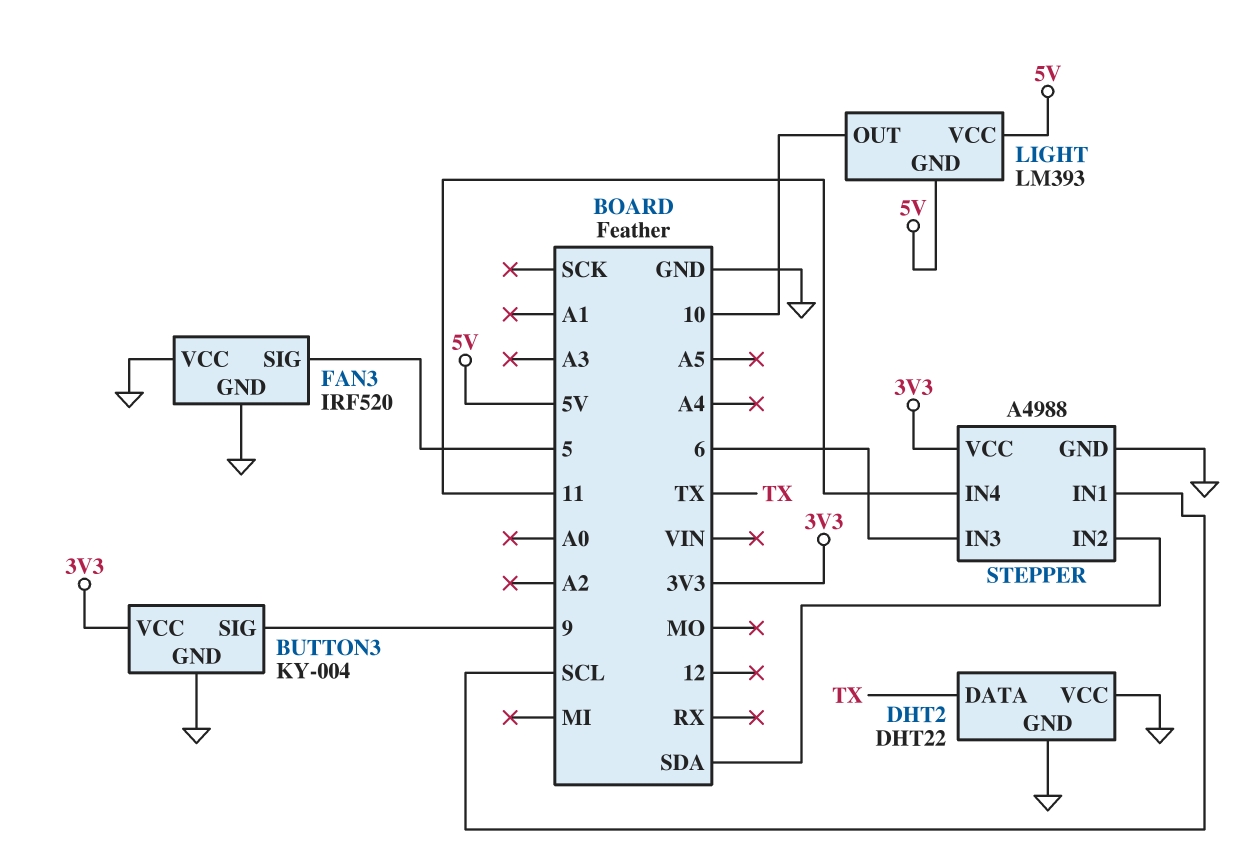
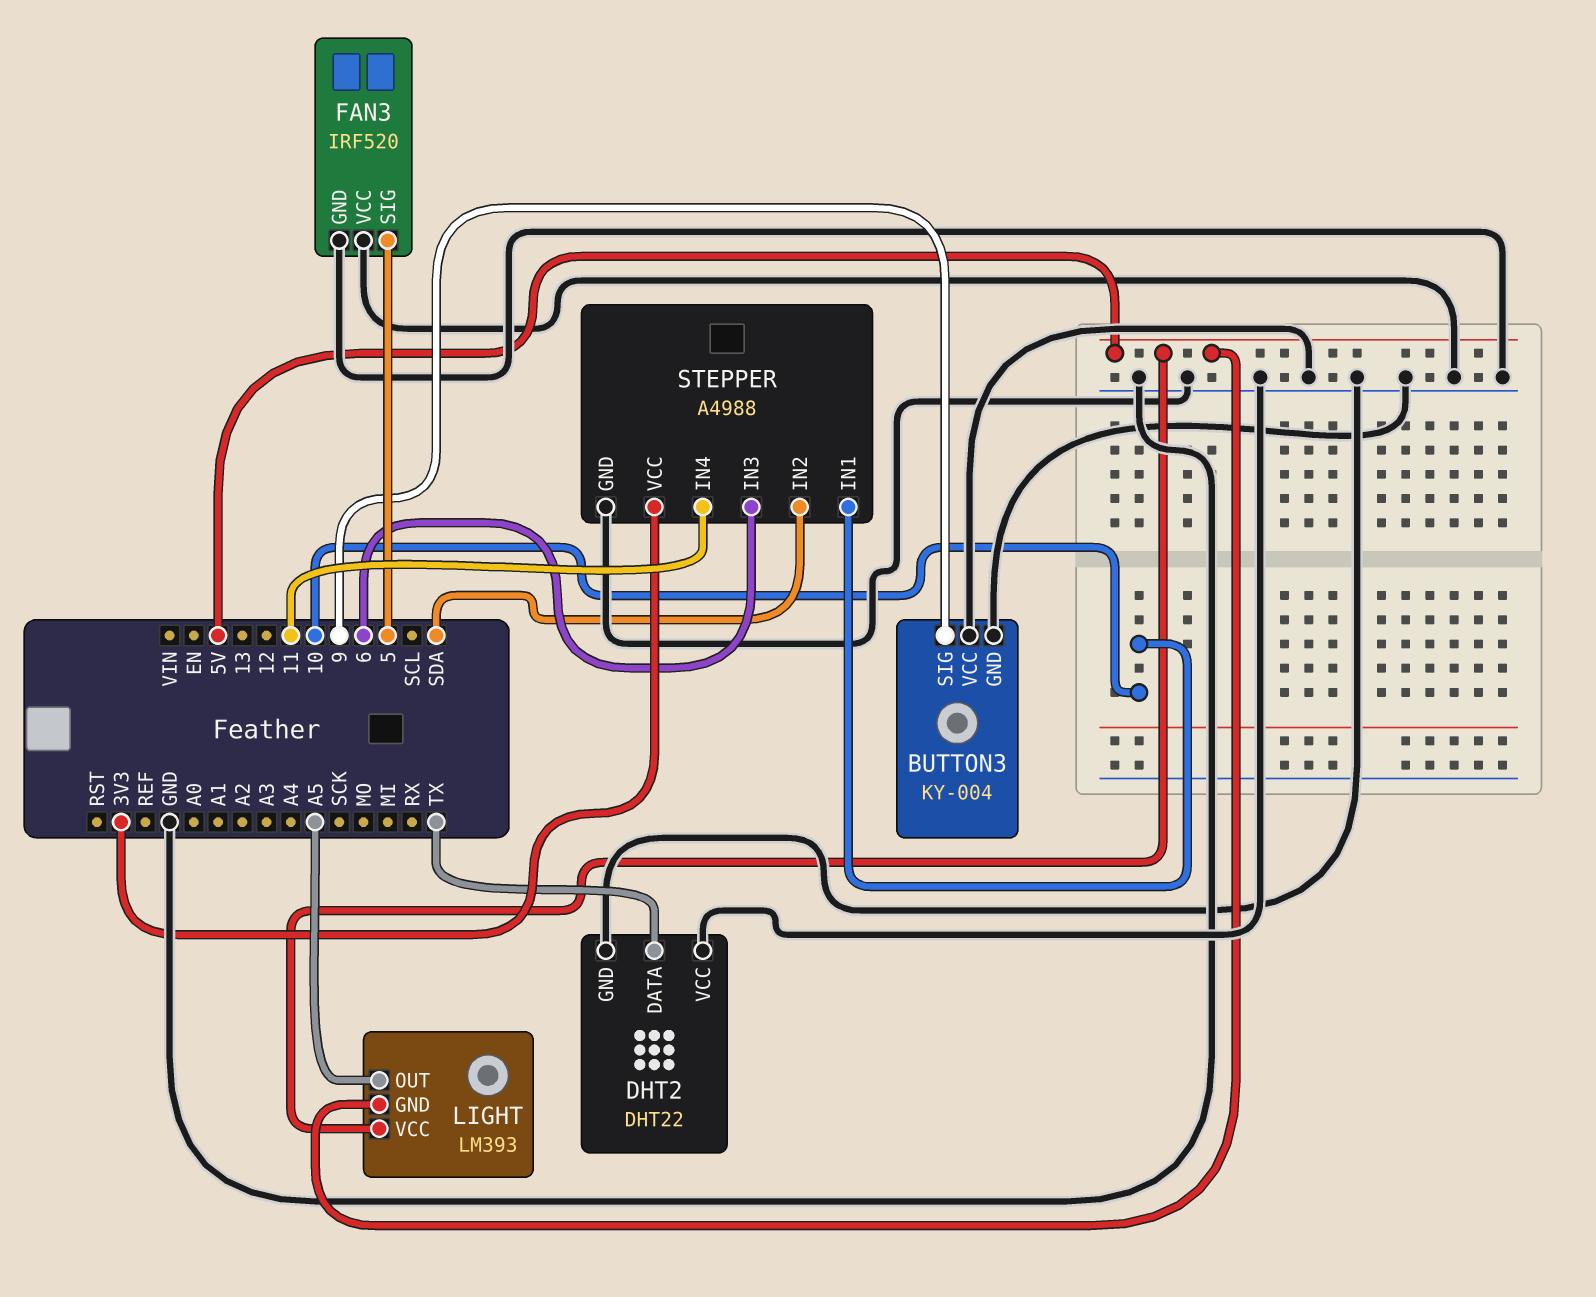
BUTTON3 pin VCC: 3V3 -> GND
LIGHT pin OUT: 10 -> A5
STEPPER pin IN1: SCL -> 10

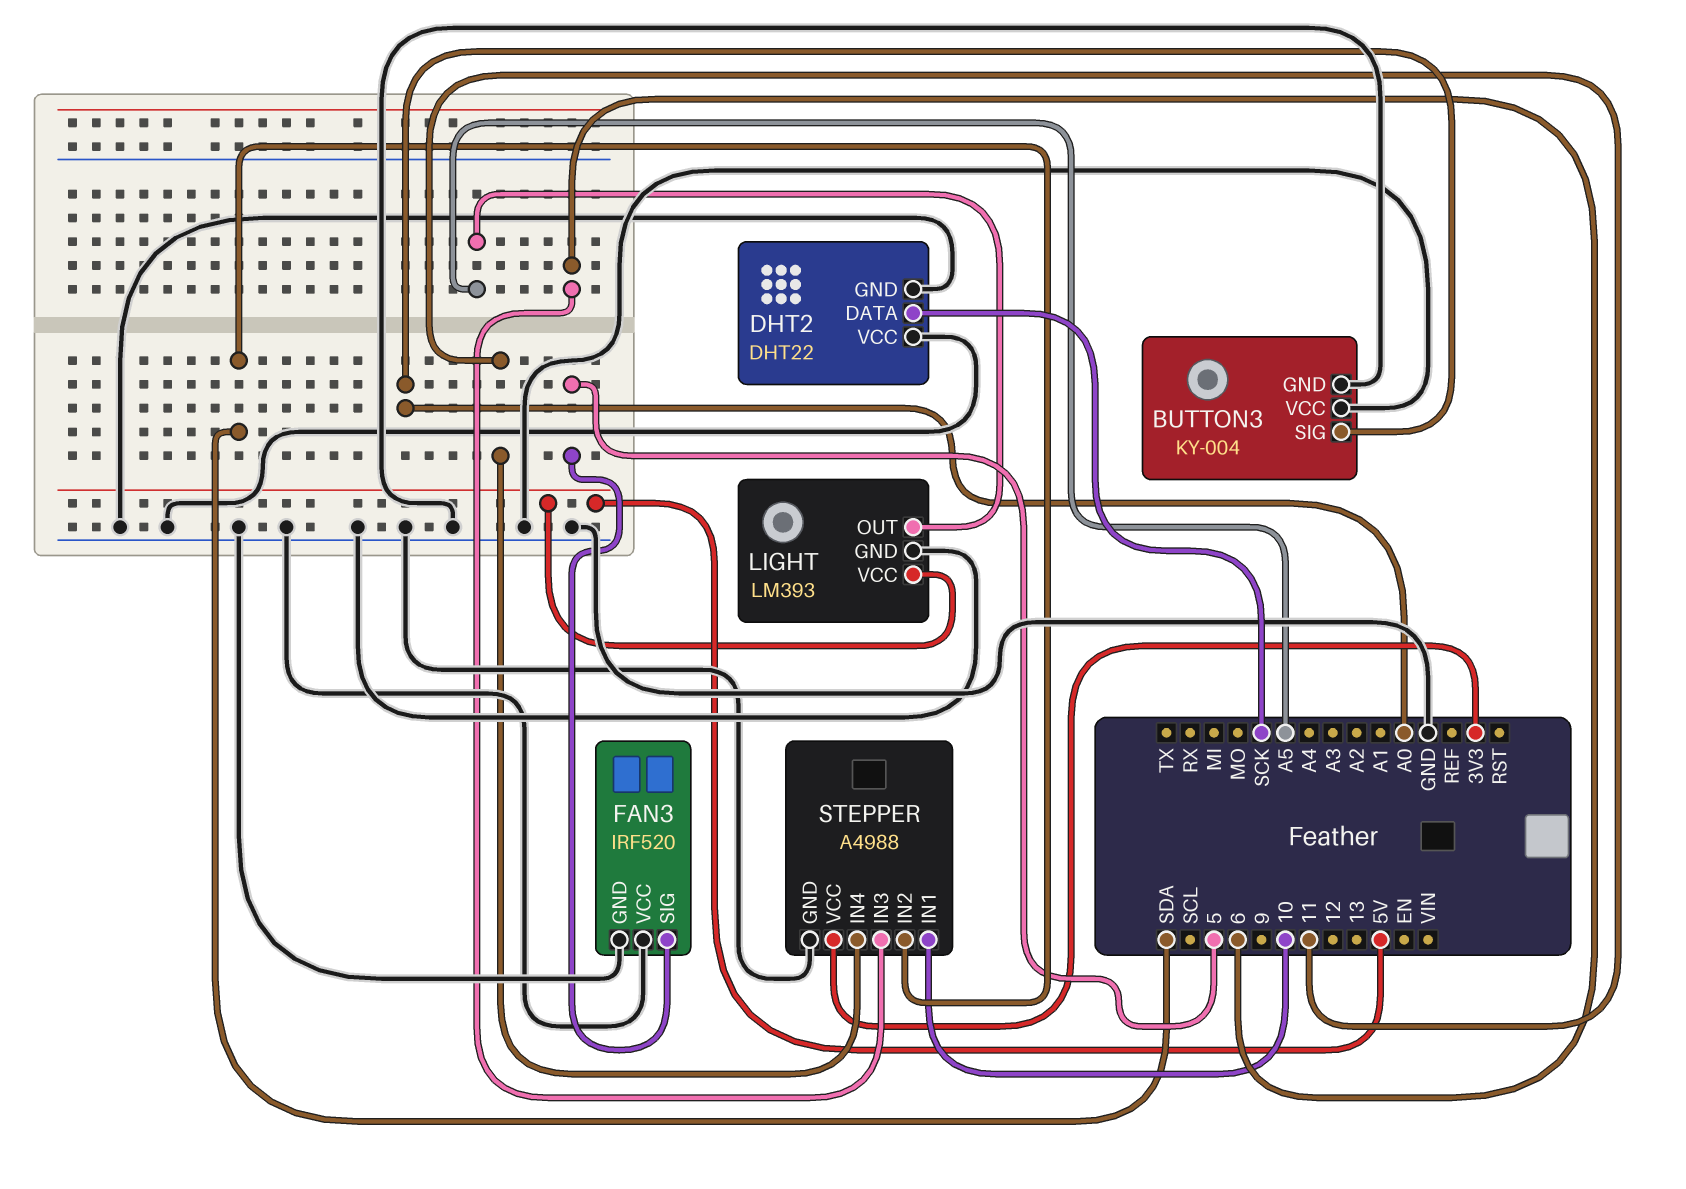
BUTTON3 pin SIG: 9 -> A0
DHT2 pin DATA: TX -> SCK
LIGHT pin GND: 5V -> GND

